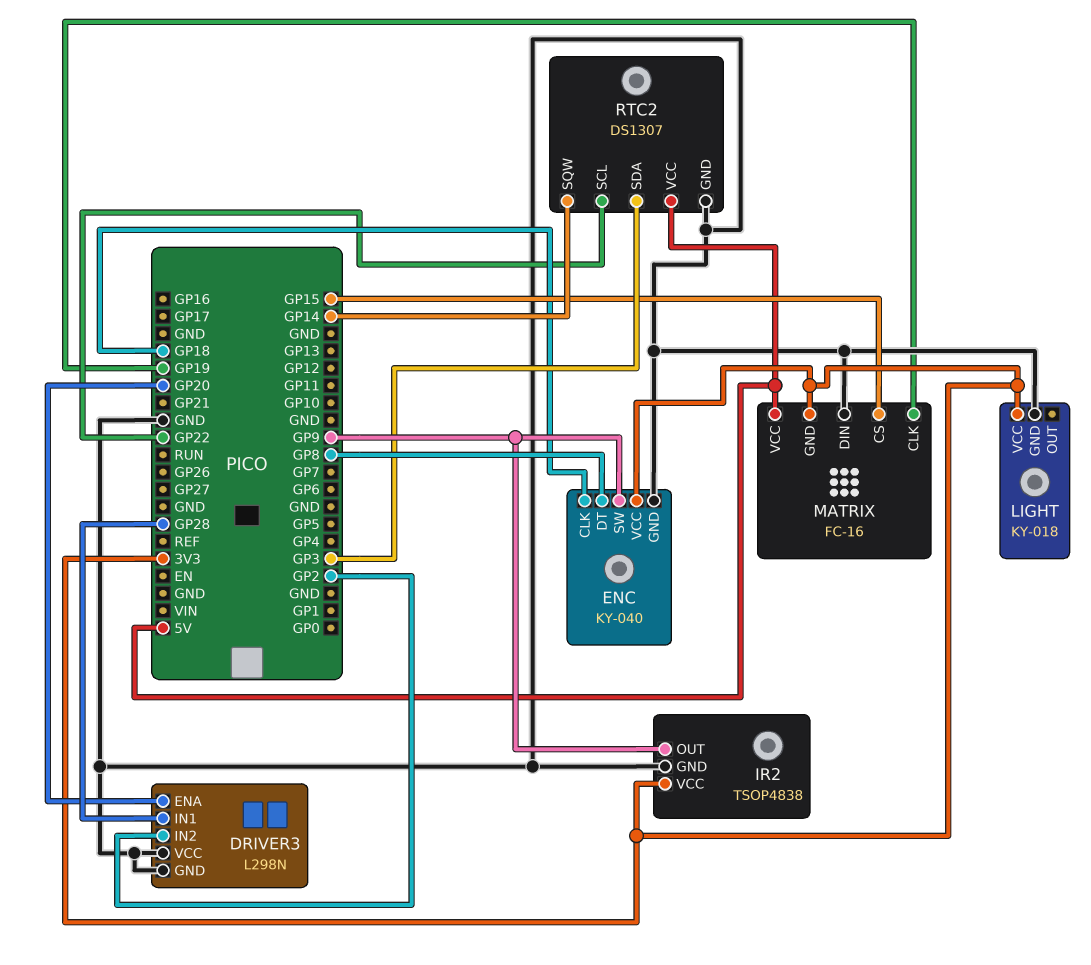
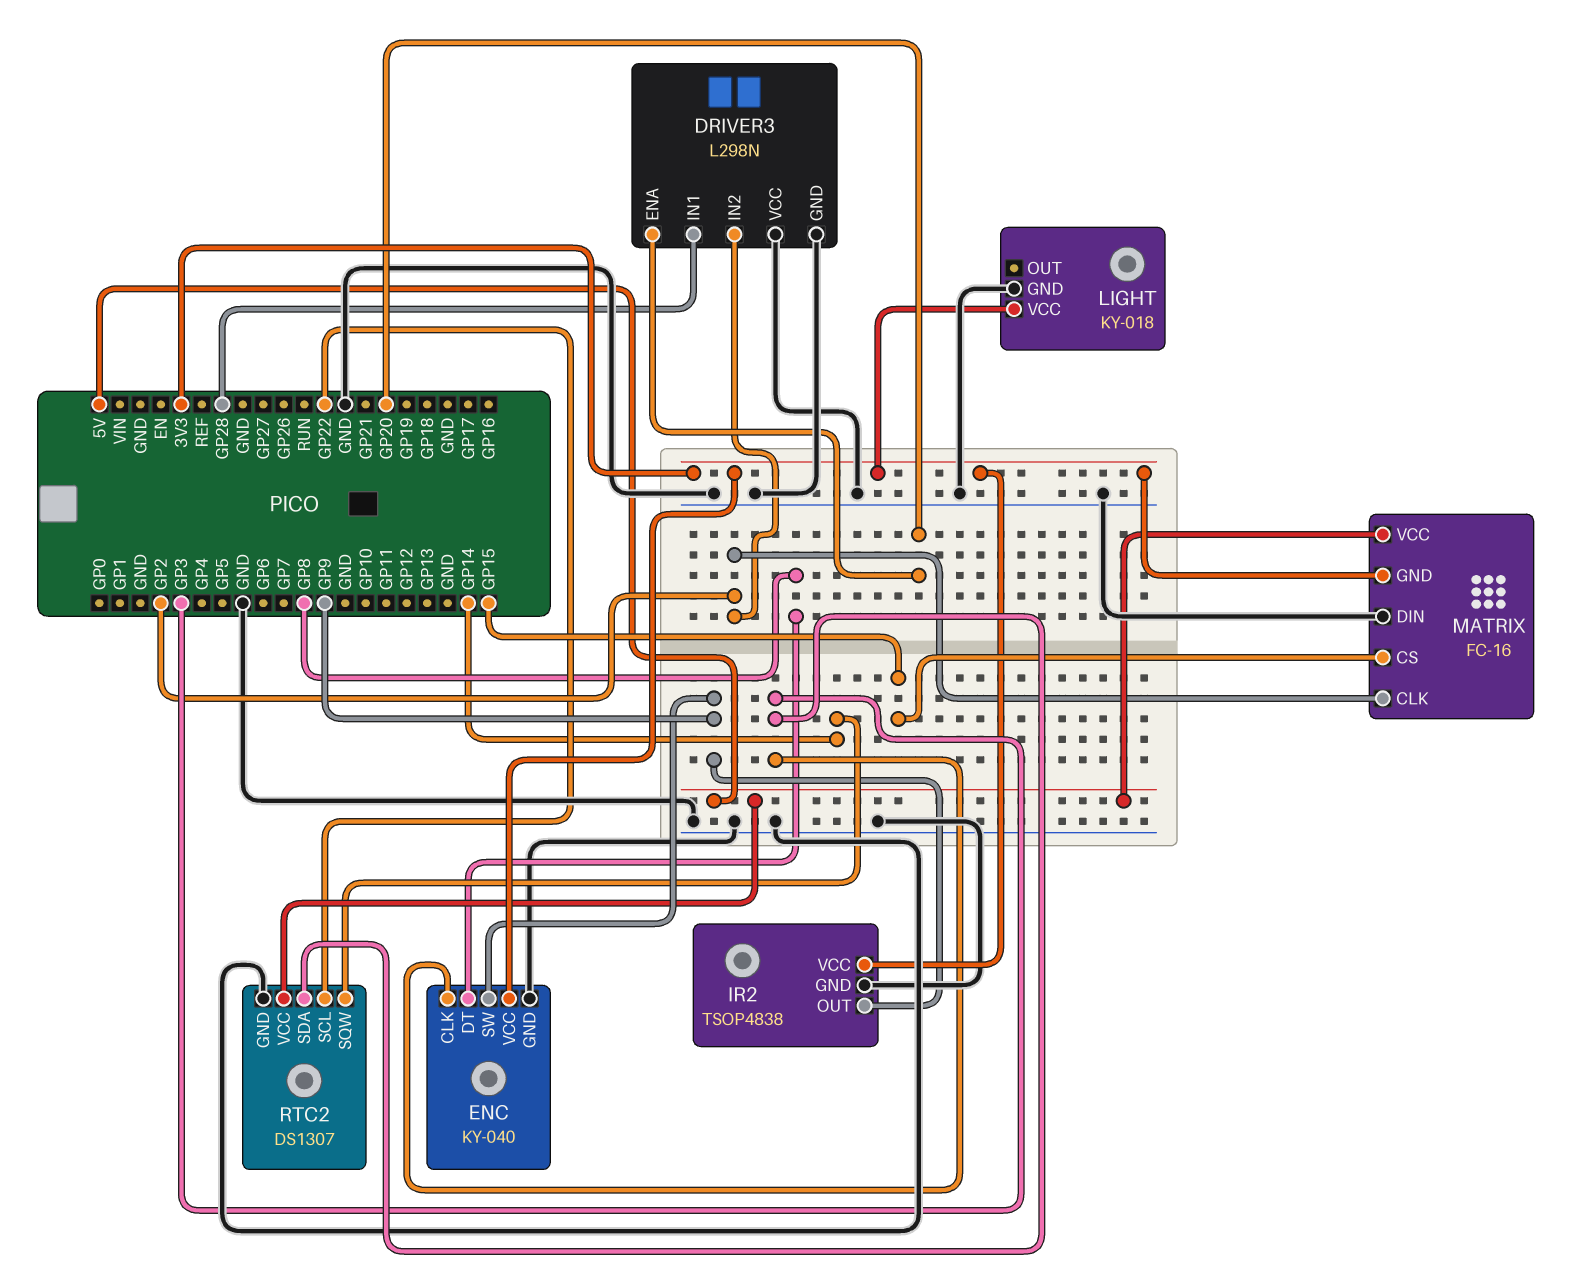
ENC pin CLK: GP18 -> GP3
MATRIX pin CLK: GP19 -> GP2

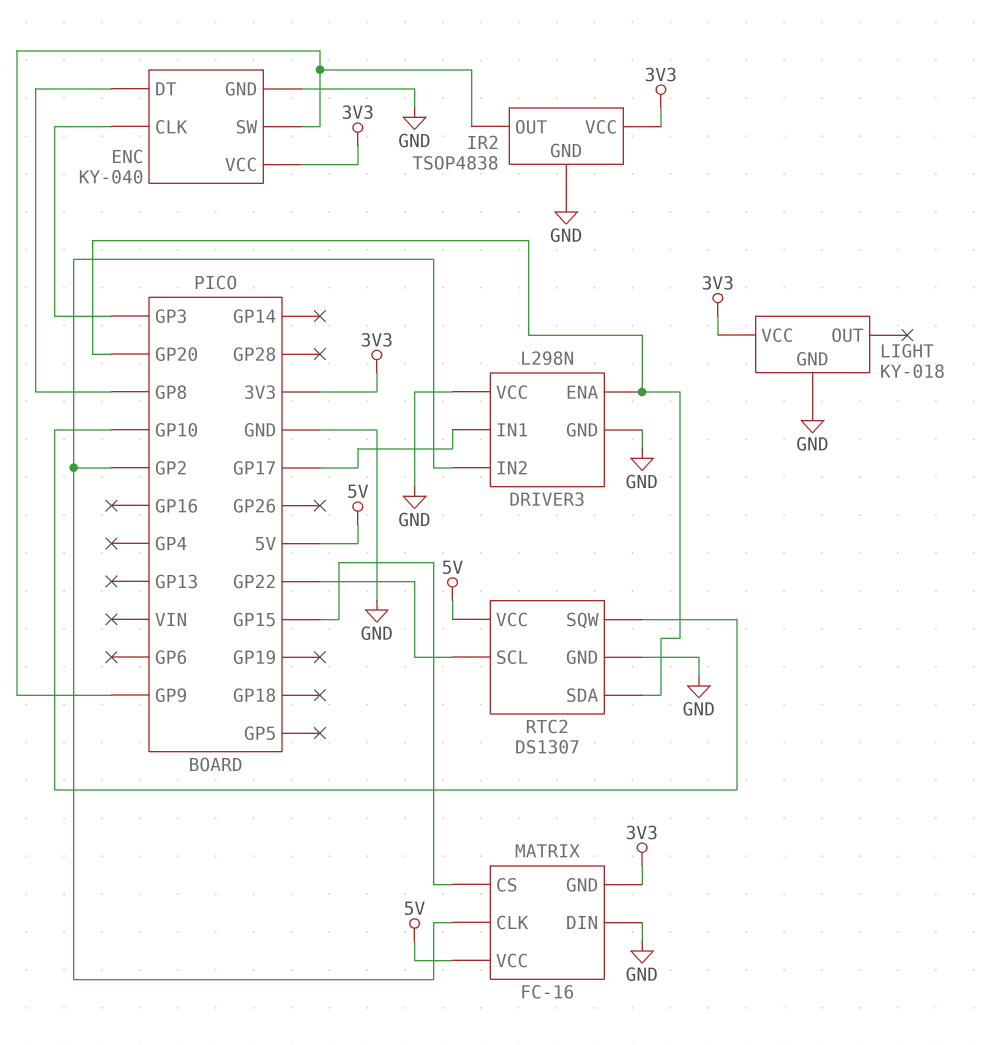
DRIVER3 pin IN1: GP28 -> GP17
RTC2 pin SDA: GP3 -> GP20
RTC2 pin SQW: GP14 -> GP10

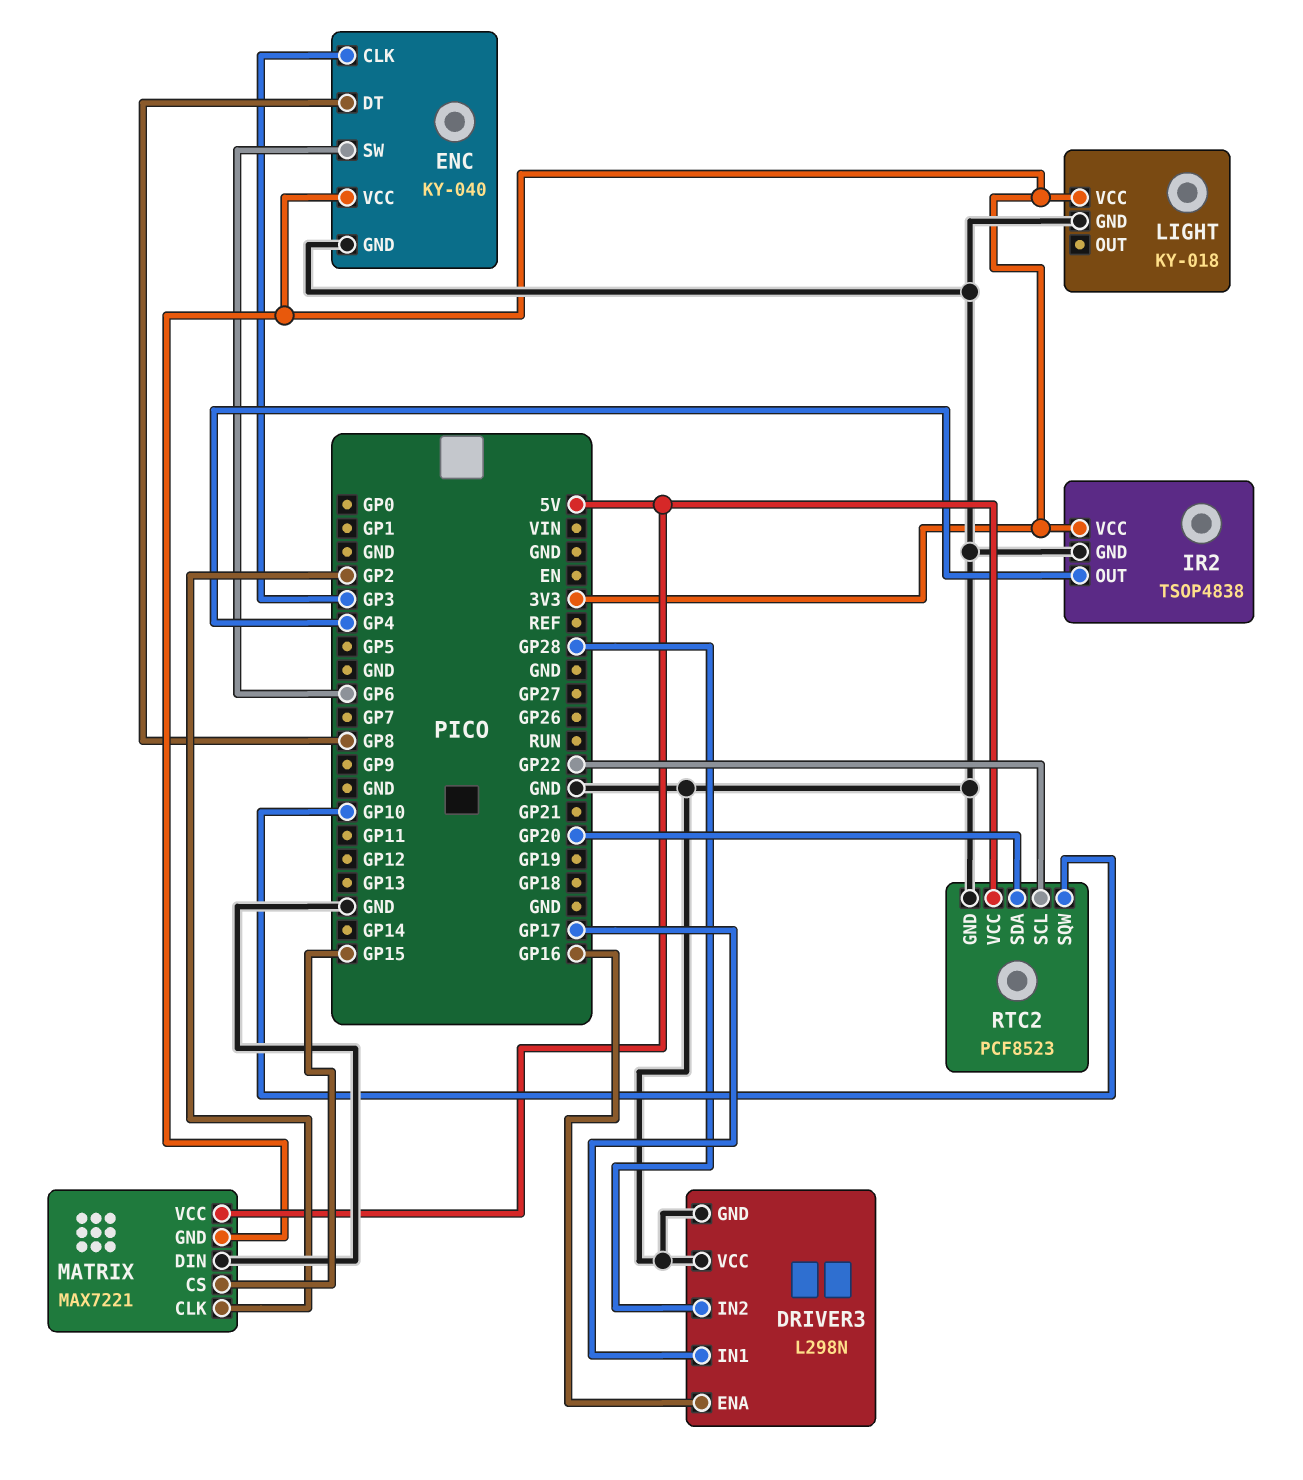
DRIVER3 pin ENA: GP20 -> GP16
DRIVER3 pin IN2: GP2 -> GP28
ENC pin SW: GP9 -> GP6
IR2 pin OUT: GP9 -> GP4
MATRIX: FC-16 -> MAX7221
RTC2: DS1307 -> PCF8523

